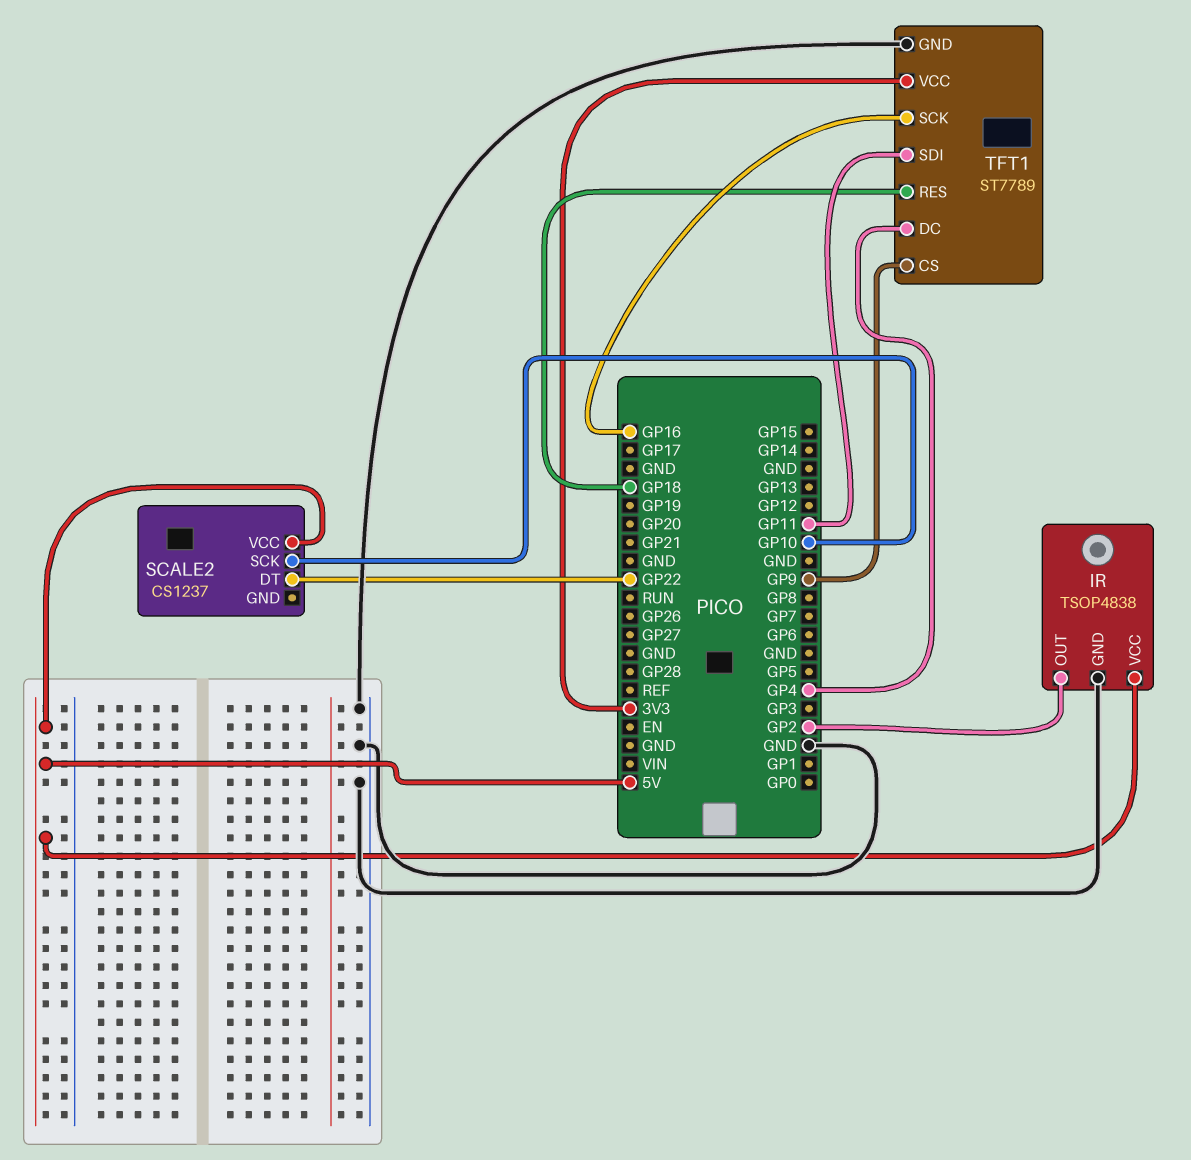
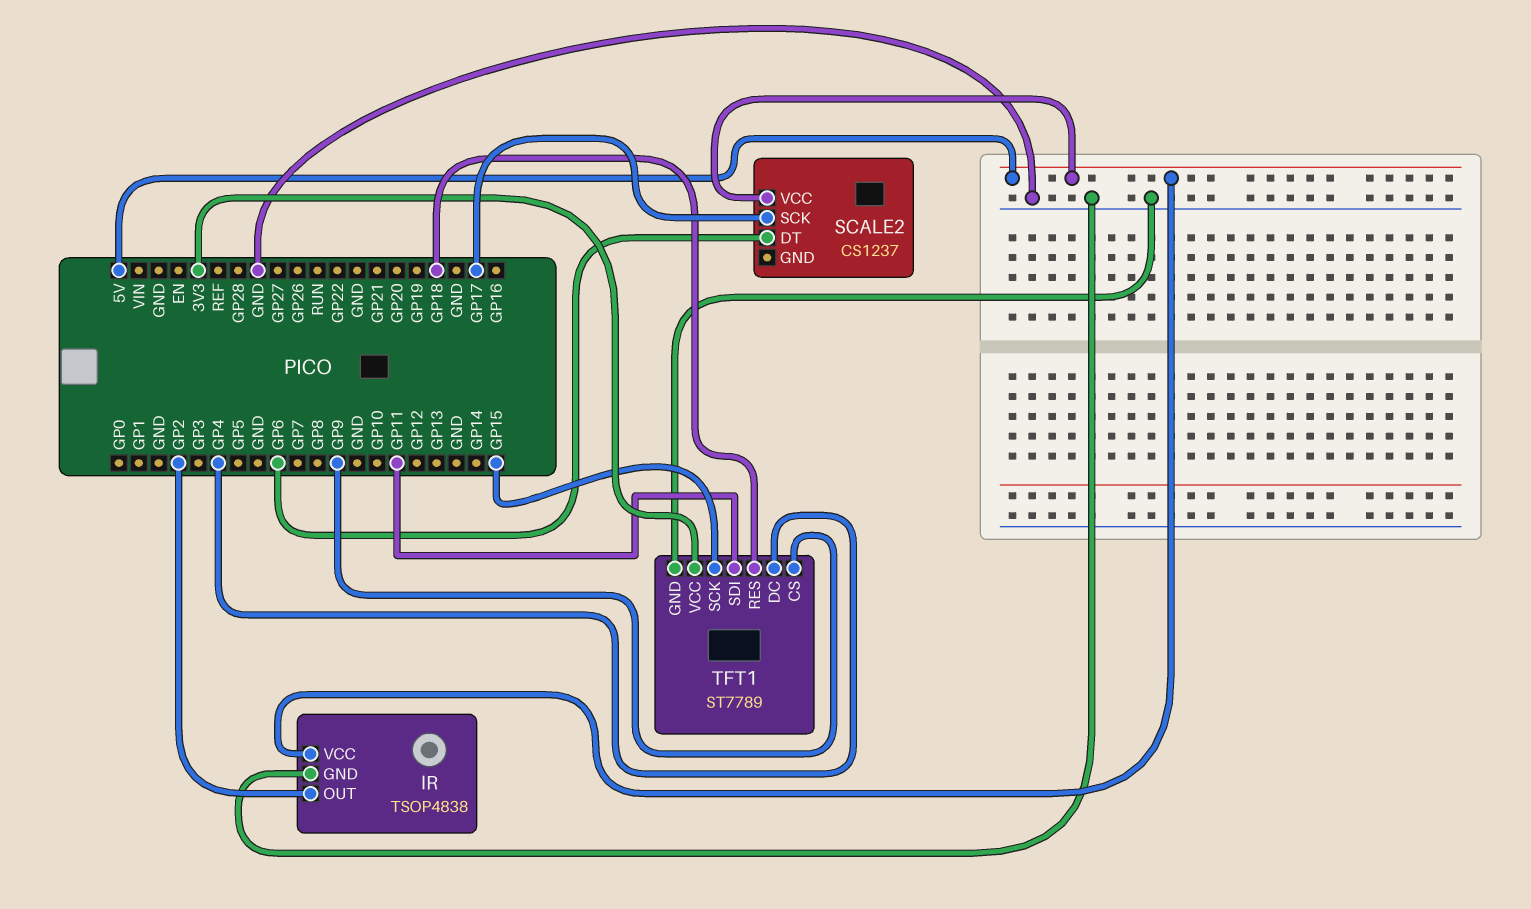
SCALE2 pin DT: GP22 -> GP6
SCALE2 pin SCK: GP10 -> GP17
TFT1 pin SCK: GP16 -> GP15

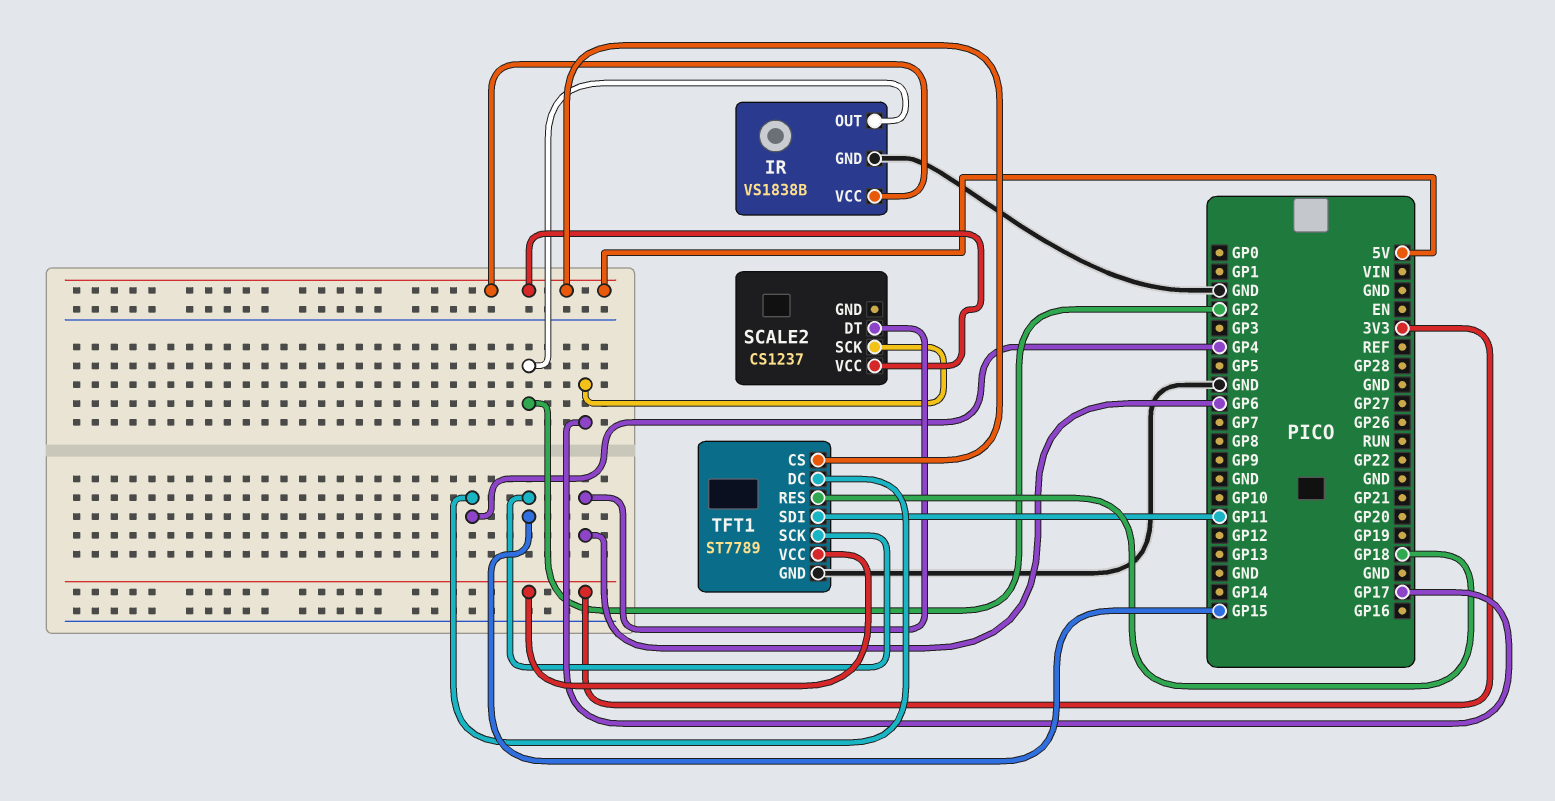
IR: TSOP4838 -> VS1838B
TFT1 pin CS: GP9 -> 5V

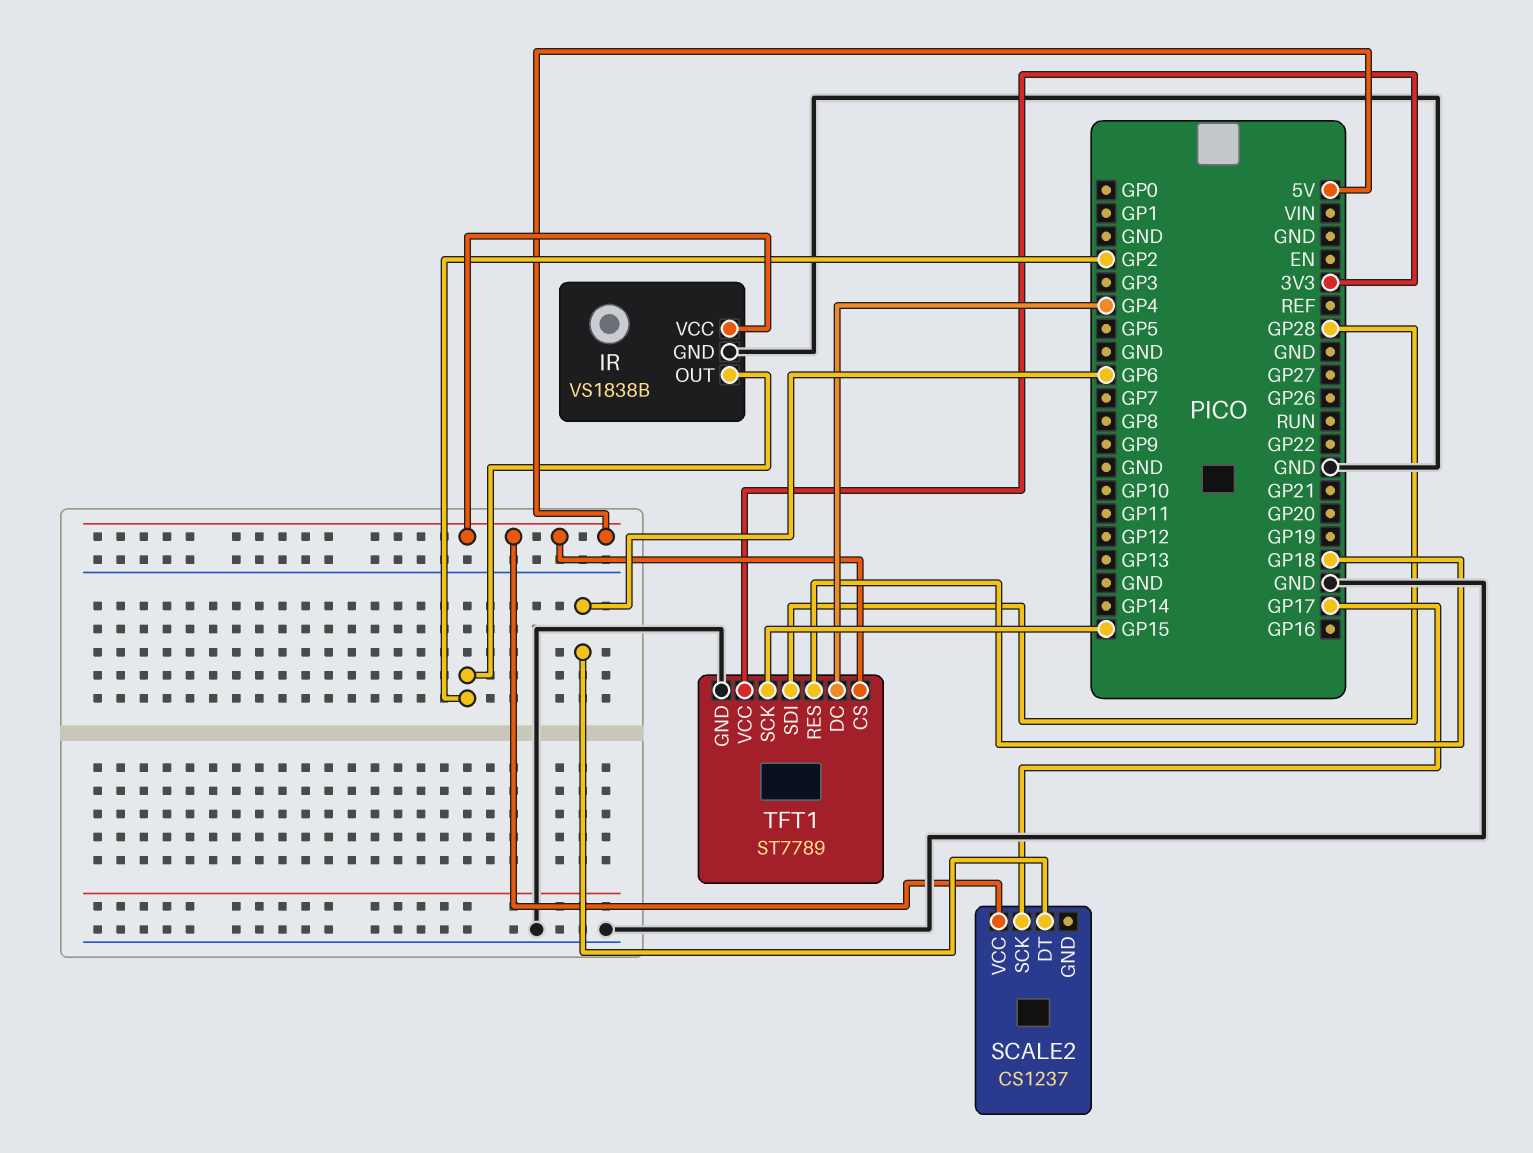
TFT1 pin SDI: GP11 -> GP28

